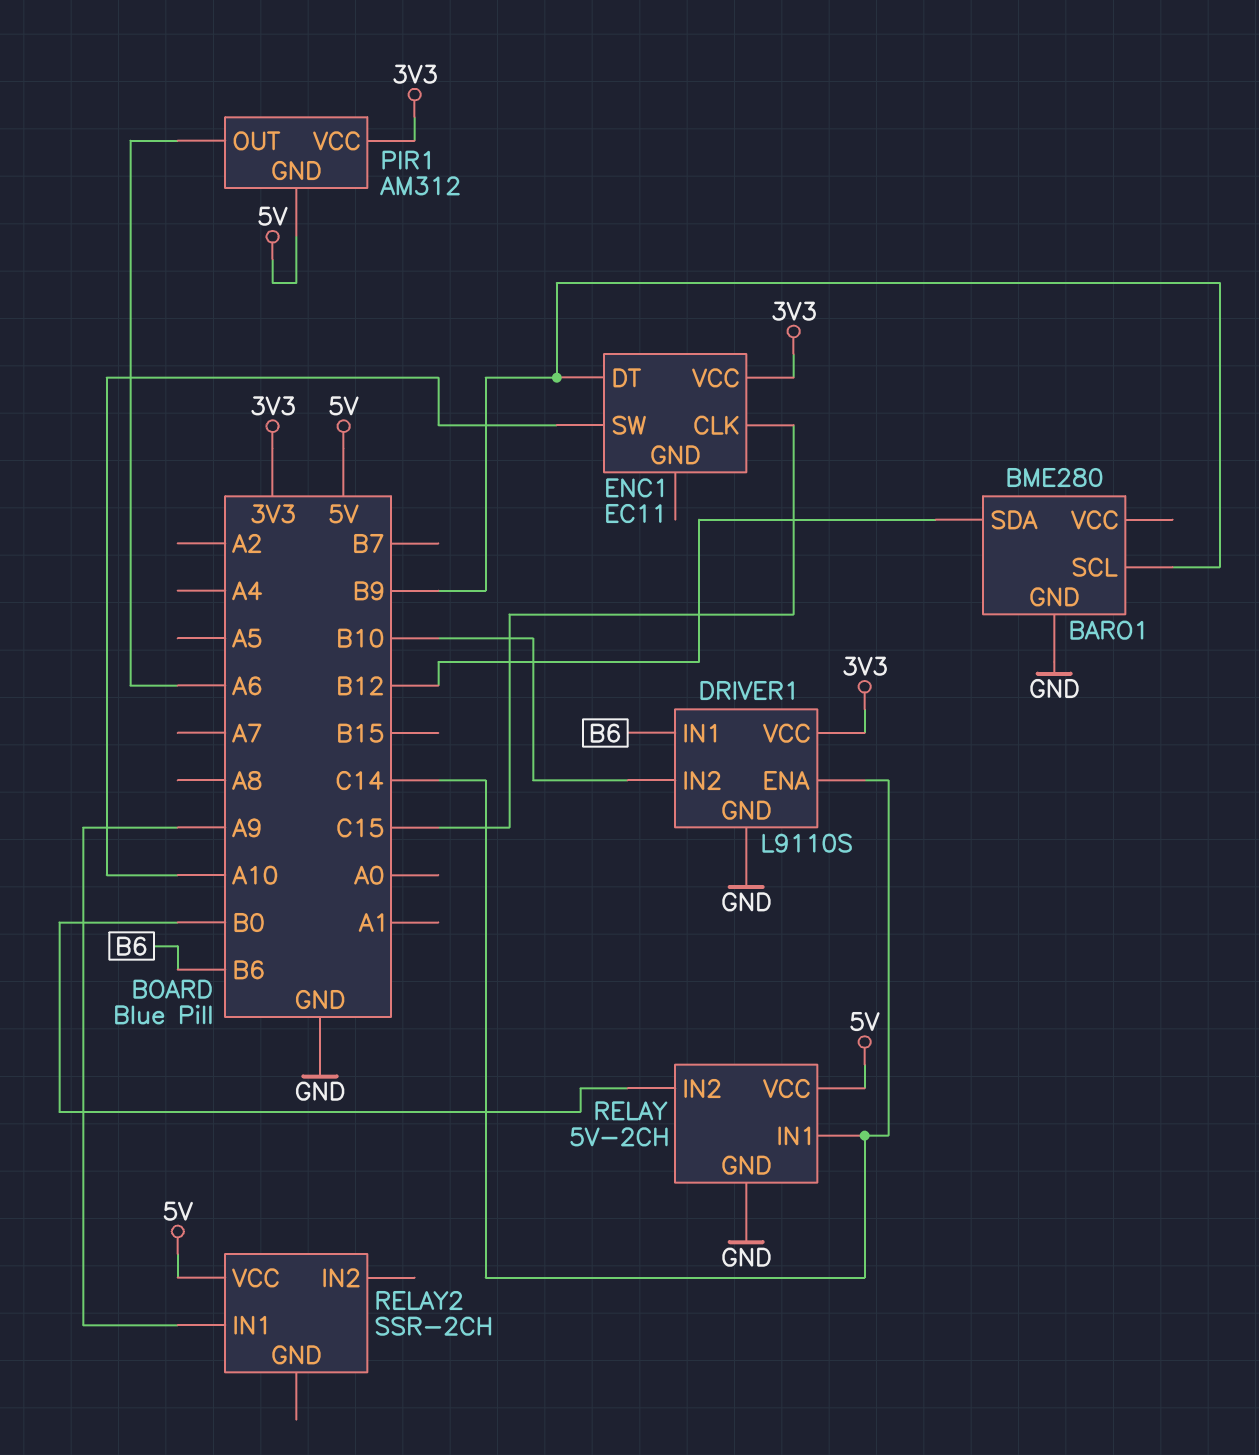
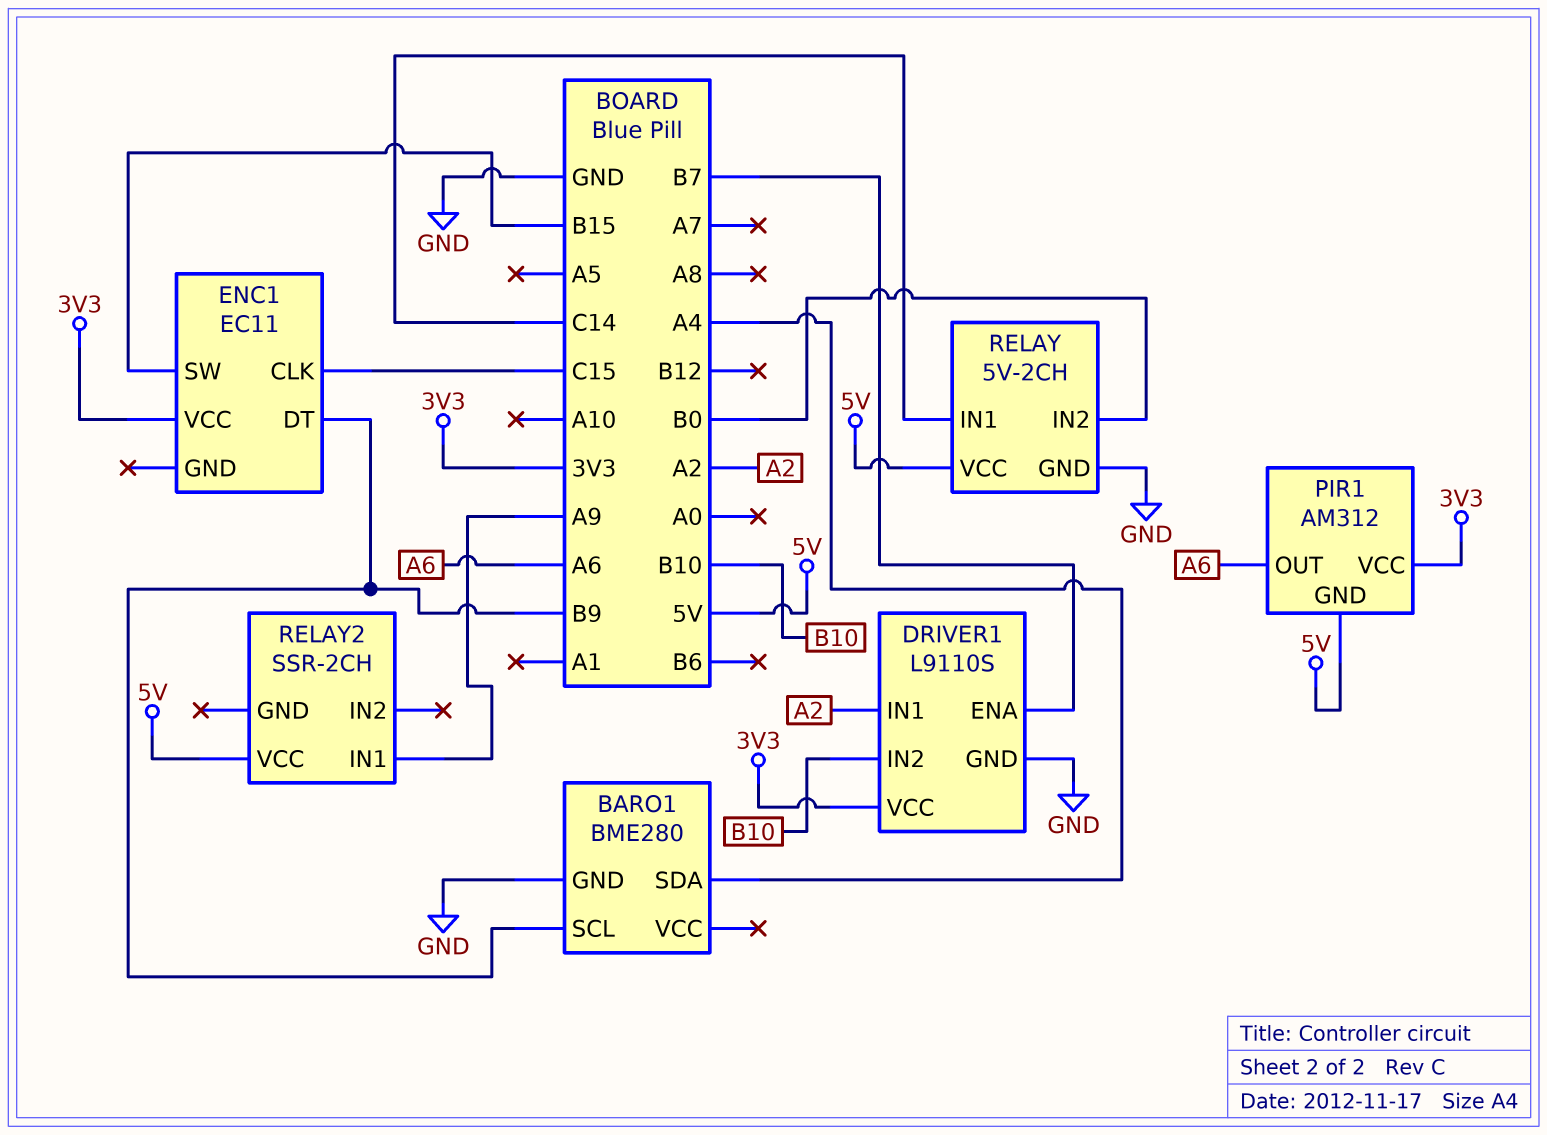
BARO1 pin SDA: B12 -> A4
DRIVER1 pin ENA: C14 -> B7
DRIVER1 pin IN1: B6 -> A2
ENC1 pin SW: A10 -> B15

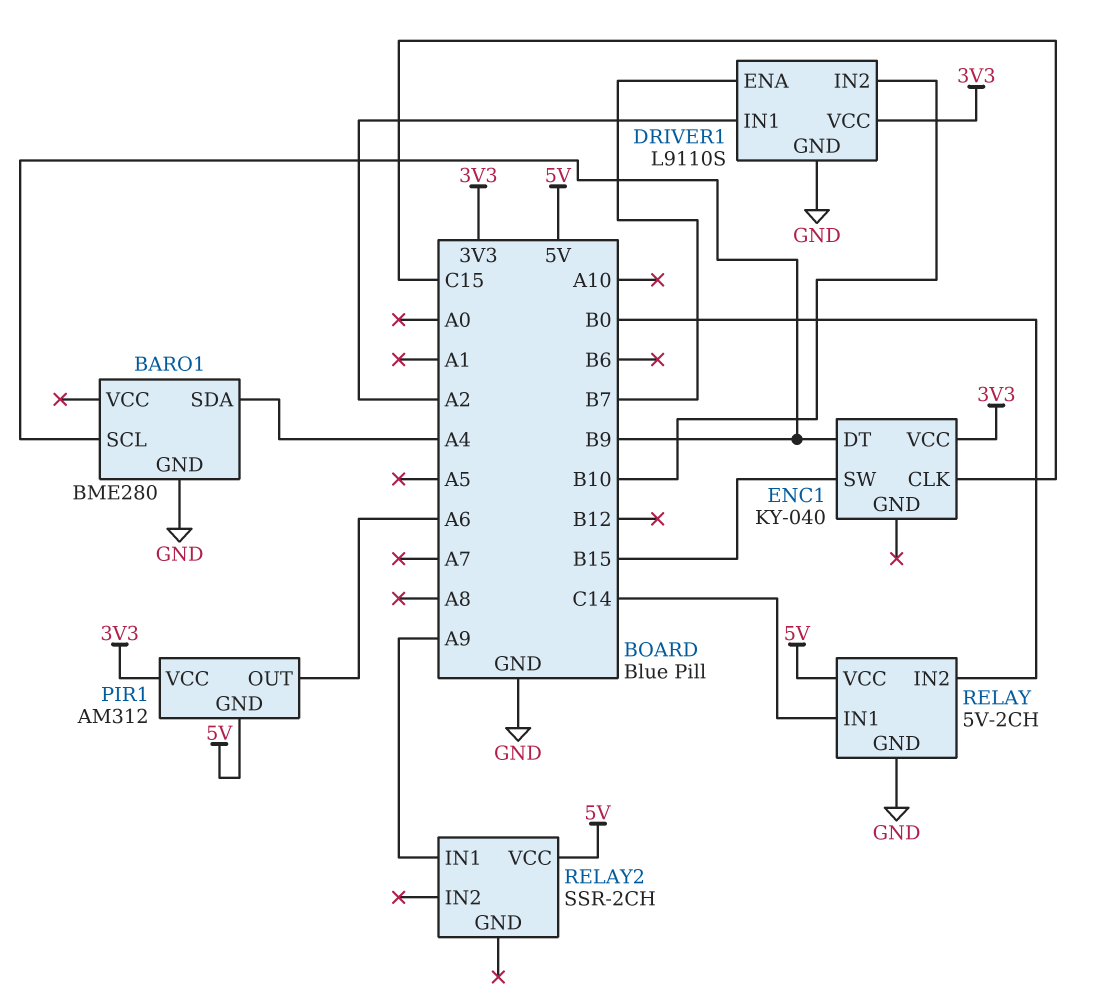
ENC1: EC11 -> KY-040

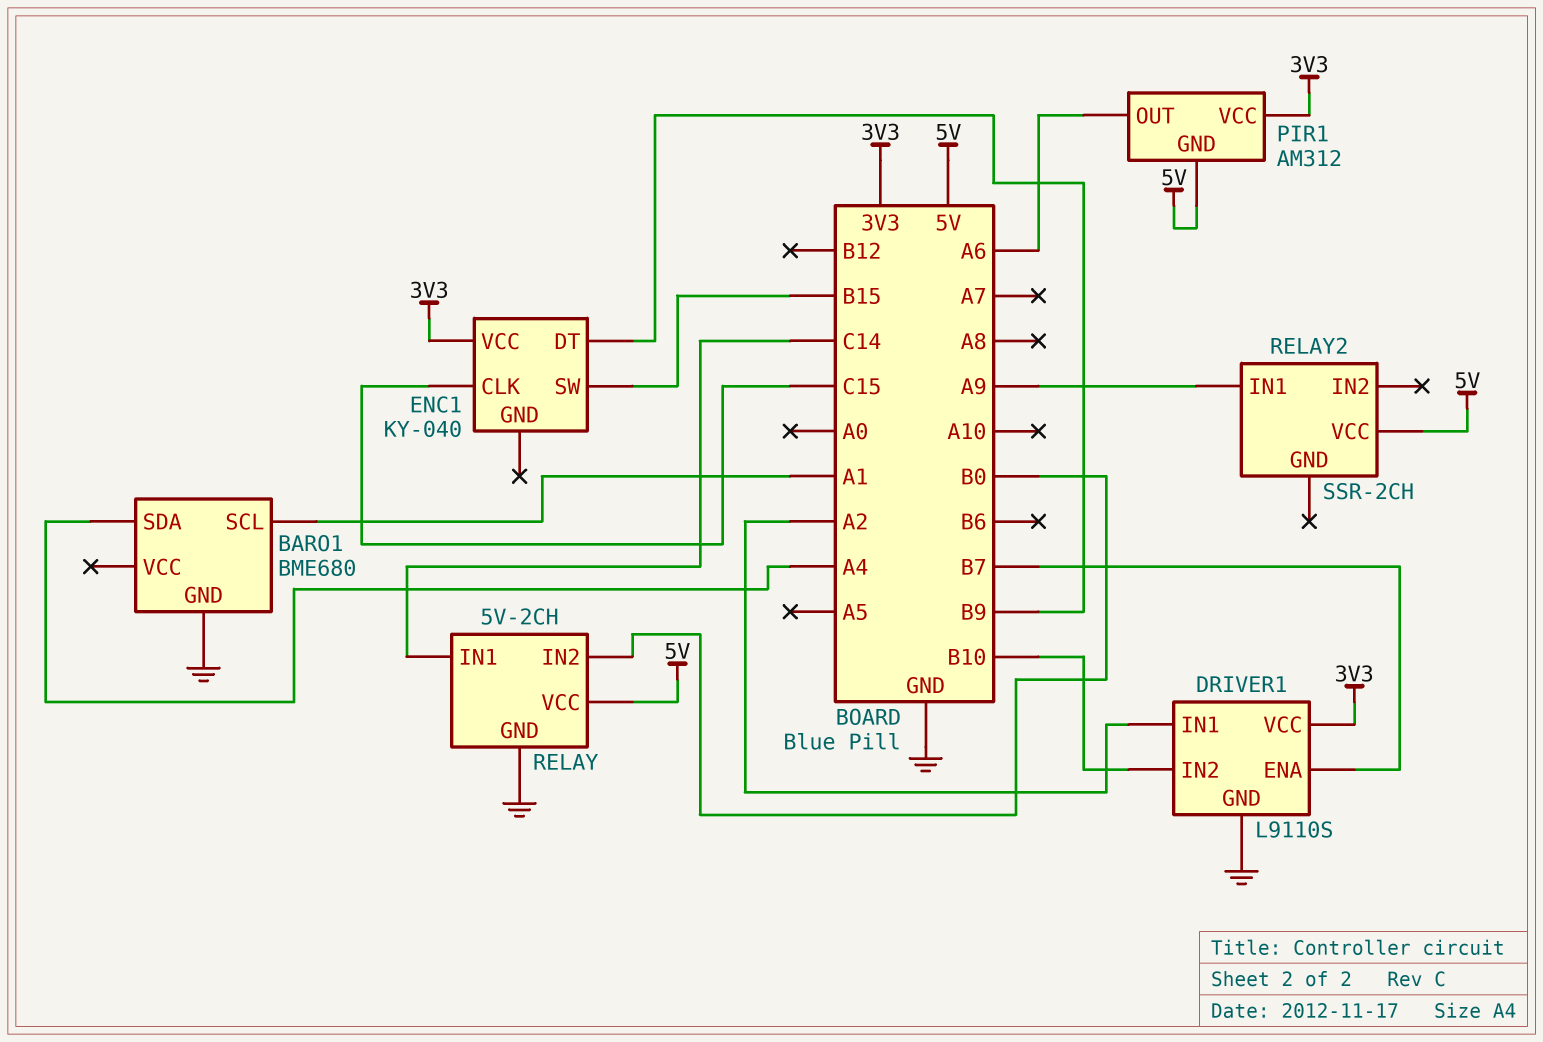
BARO1: BME280 -> BME680
BARO1 pin SCL: B9 -> A1

